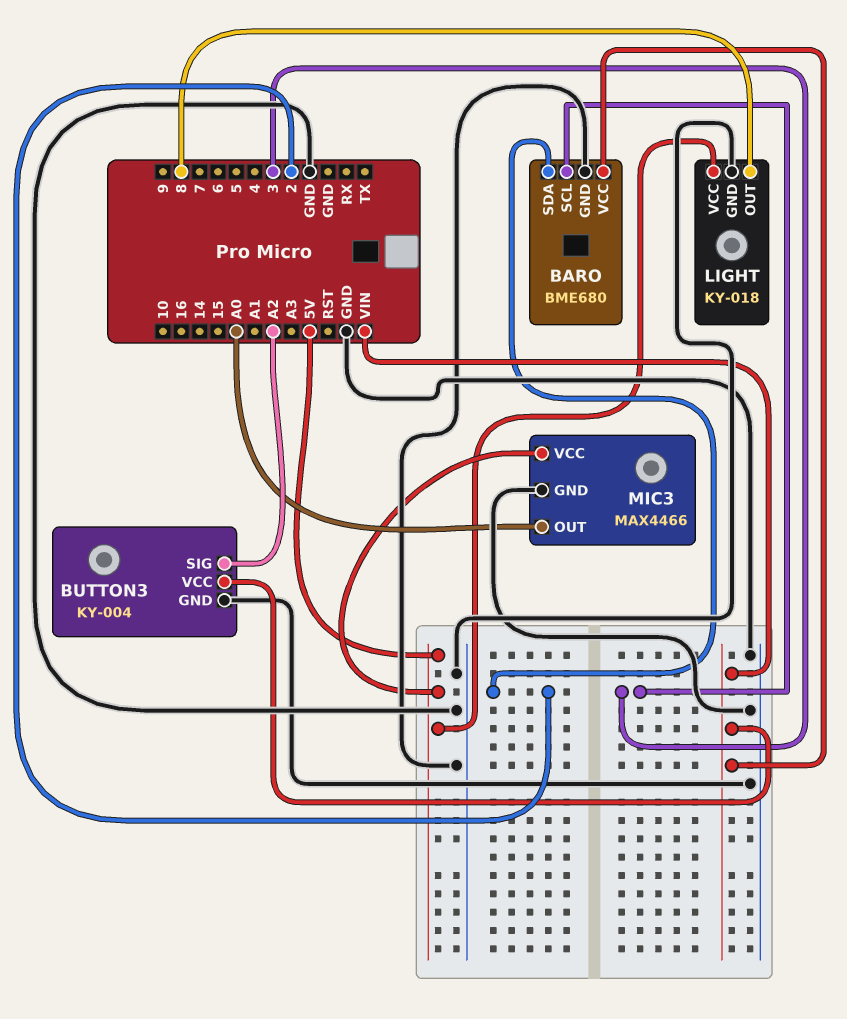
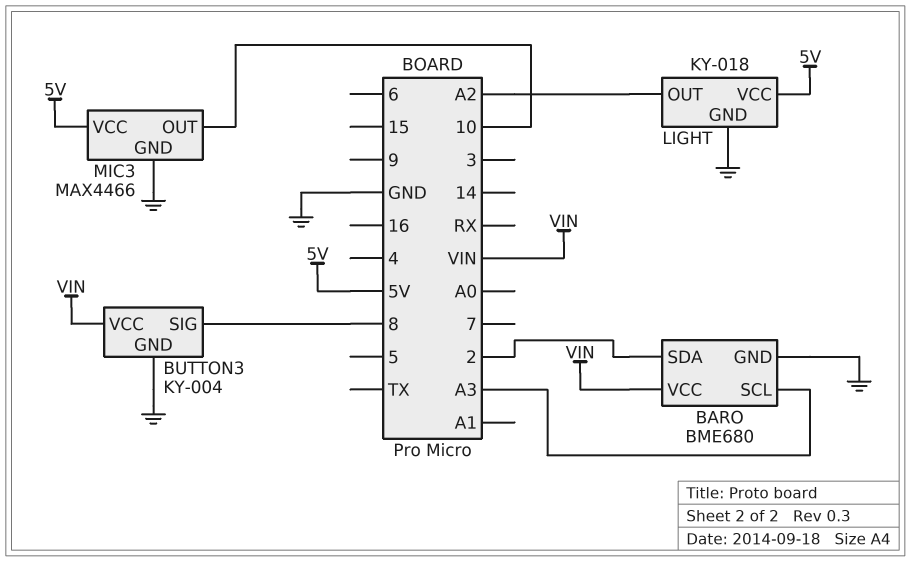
BARO pin SCL: 3 -> A3
BUTTON3 pin SIG: A2 -> 8
LIGHT pin OUT: 8 -> A2
MIC3 pin OUT: A0 -> 10

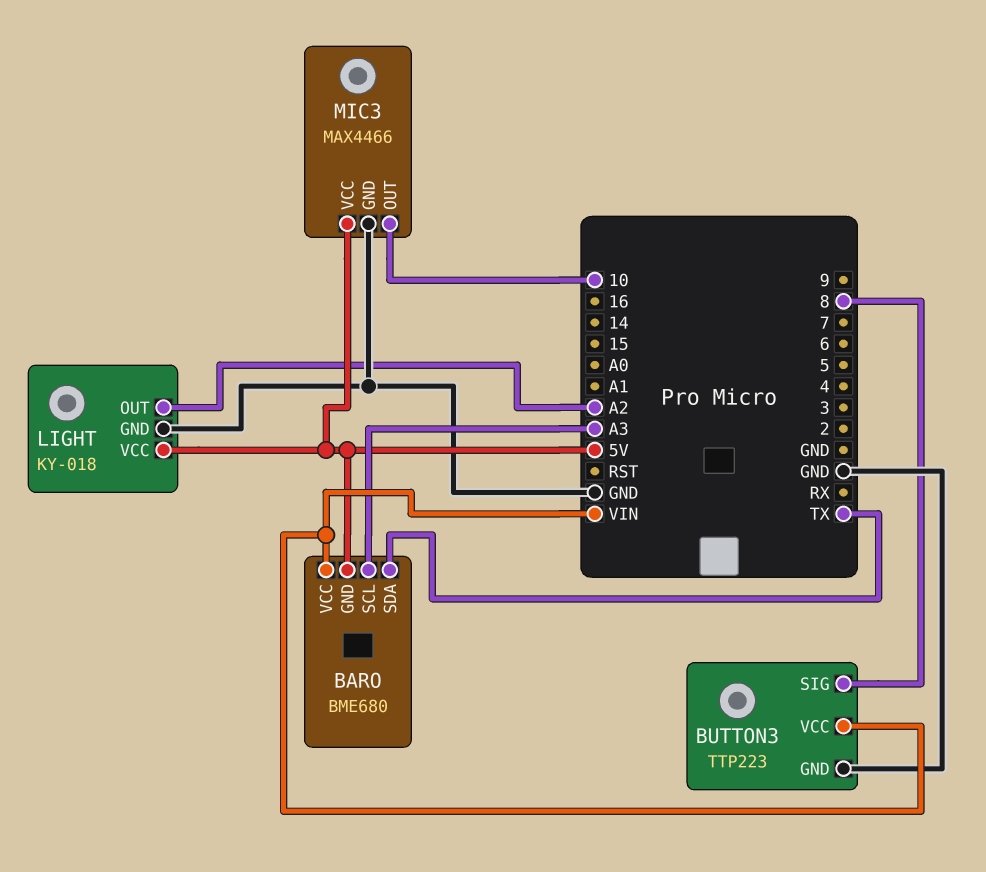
BARO pin GND: GND -> 5V
BARO pin SDA: 2 -> TX
BUTTON3: KY-004 -> TTP223

